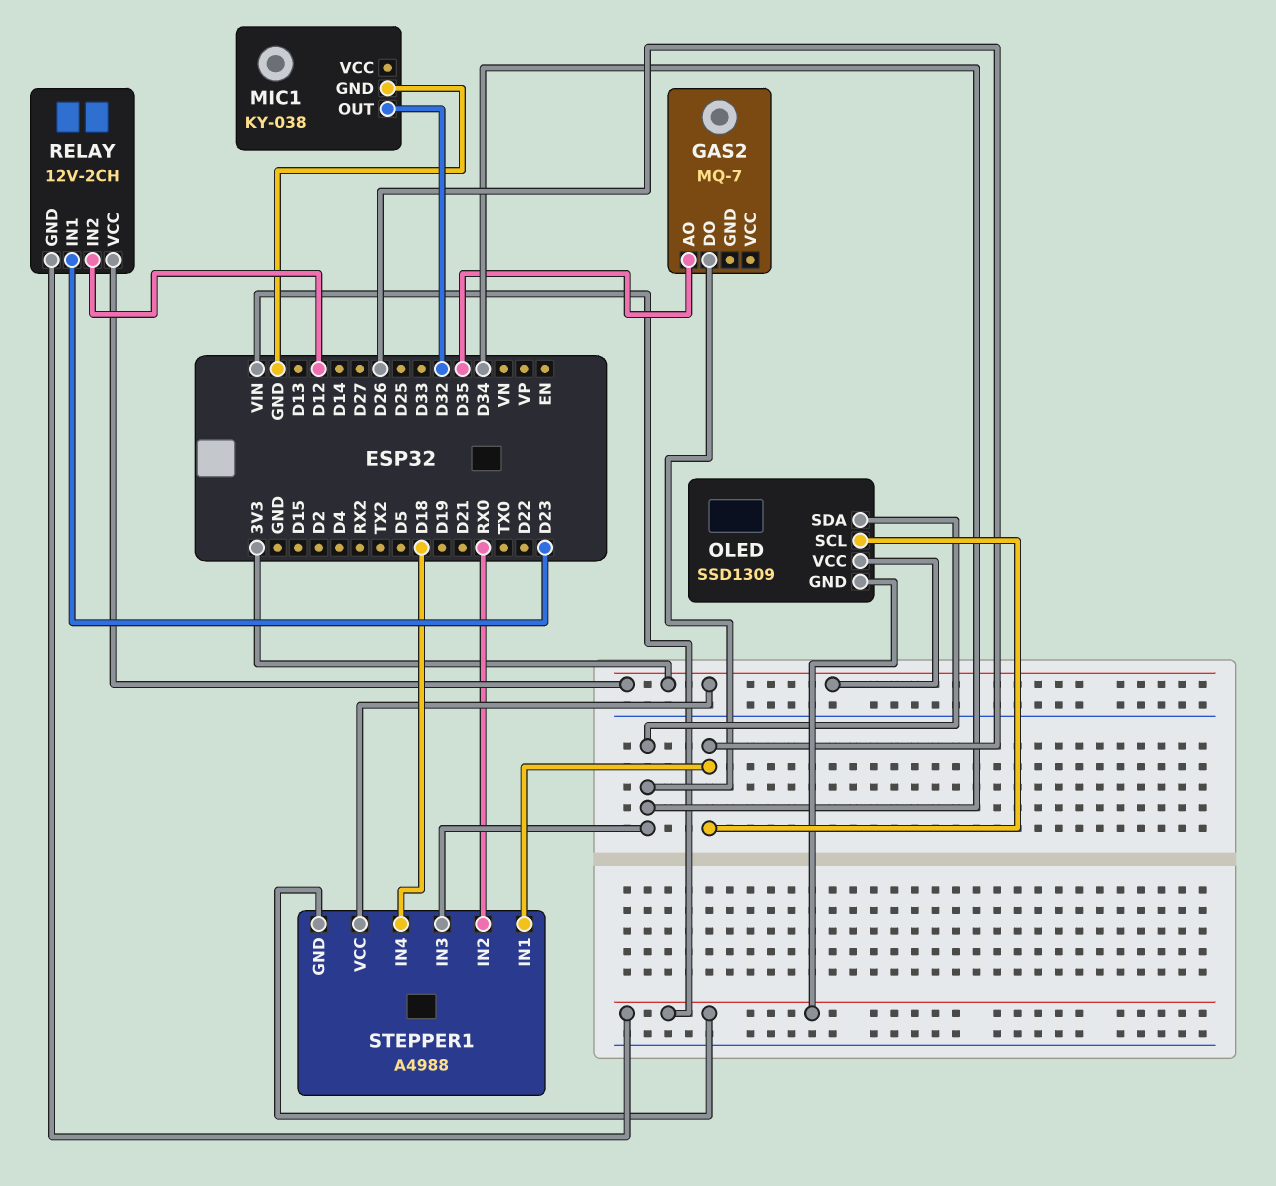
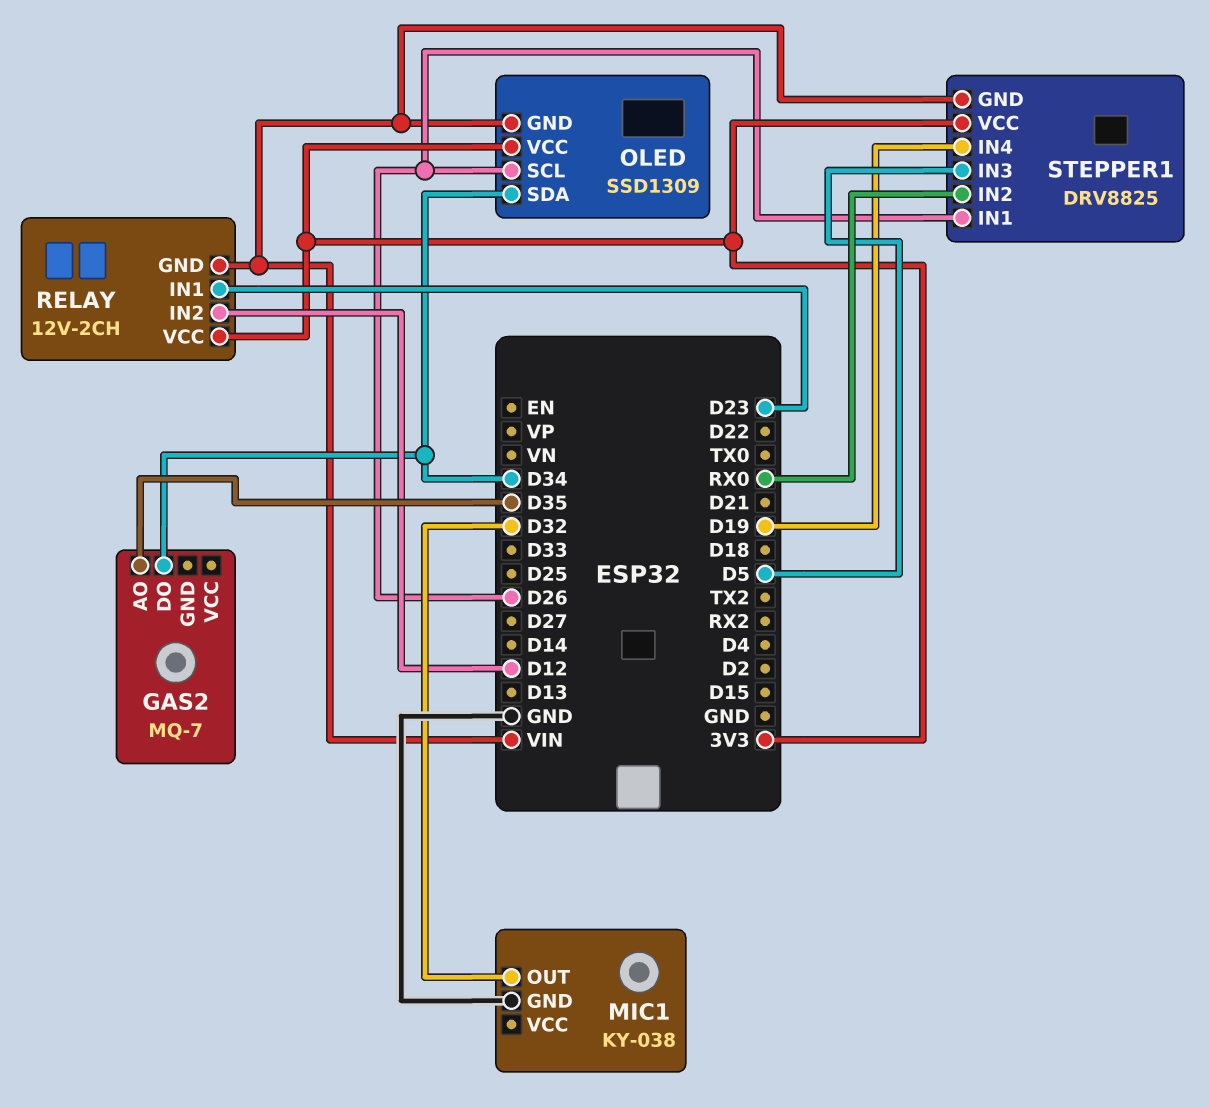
STEPPER1: A4988 -> DRV8825
STEPPER1 pin IN3: D34 -> D5
STEPPER1 pin IN4: D18 -> D19

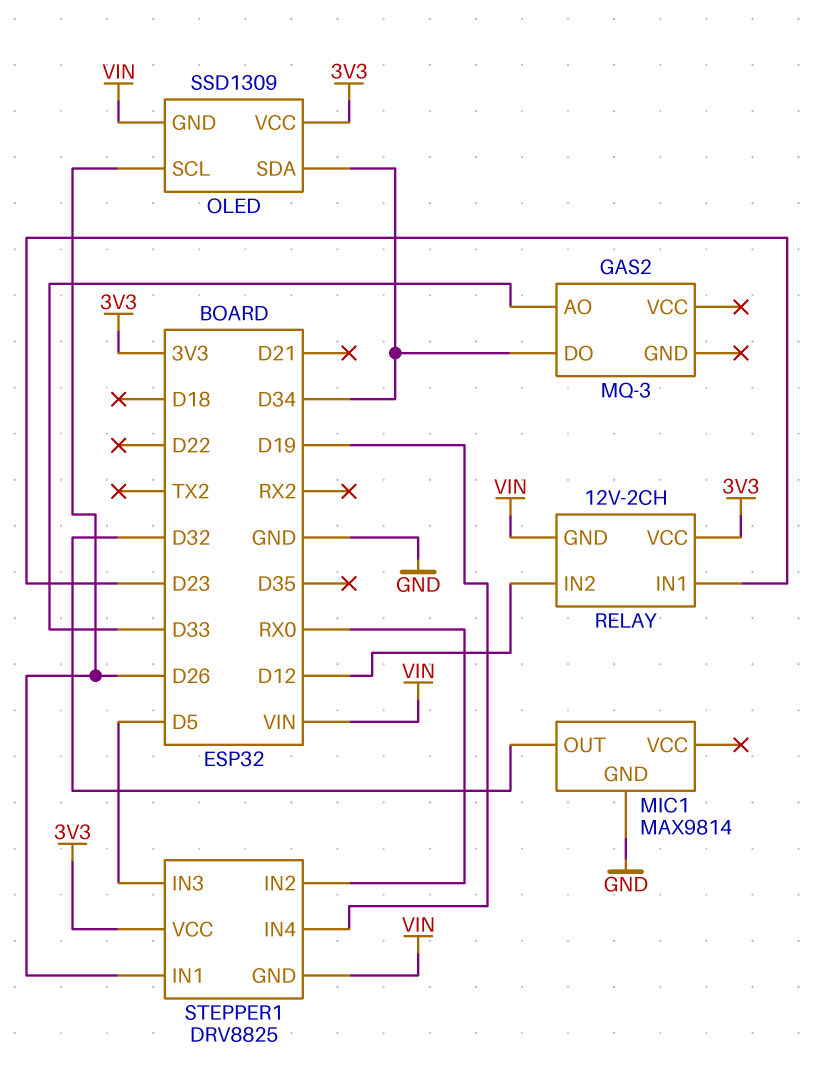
GAS2: MQ-7 -> MQ-3
GAS2 pin AO: D35 -> D33
MIC1: KY-038 -> MAX9814

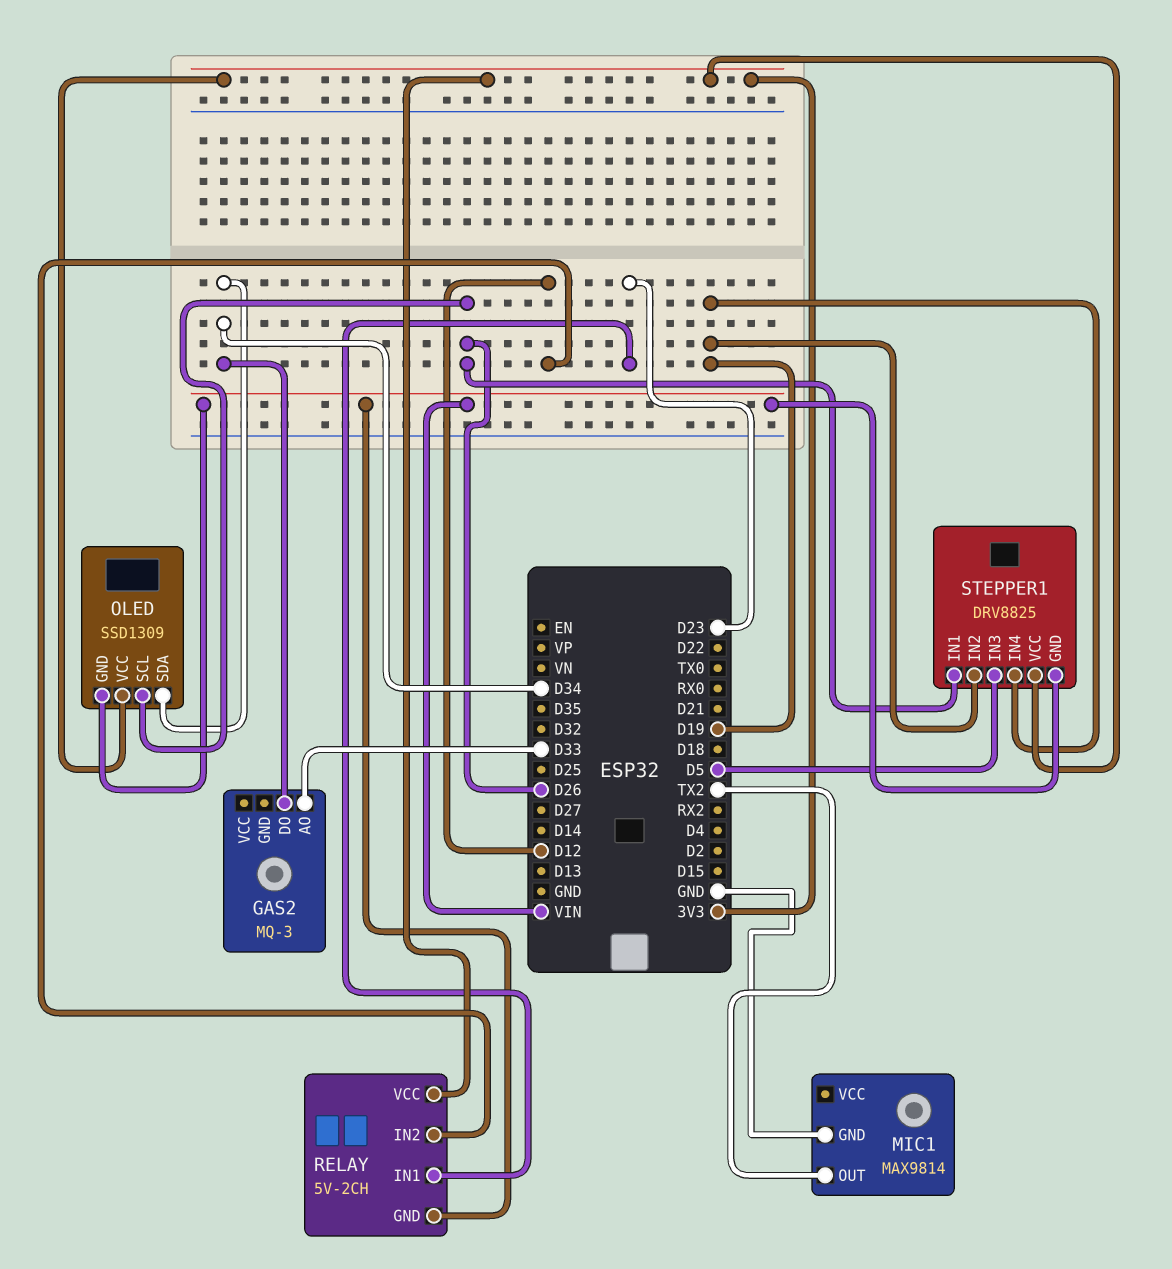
MIC1 pin OUT: D32 -> TX2
RELAY: 12V-2CH -> 5V-2CH
STEPPER1 pin IN2: RX0 -> D19

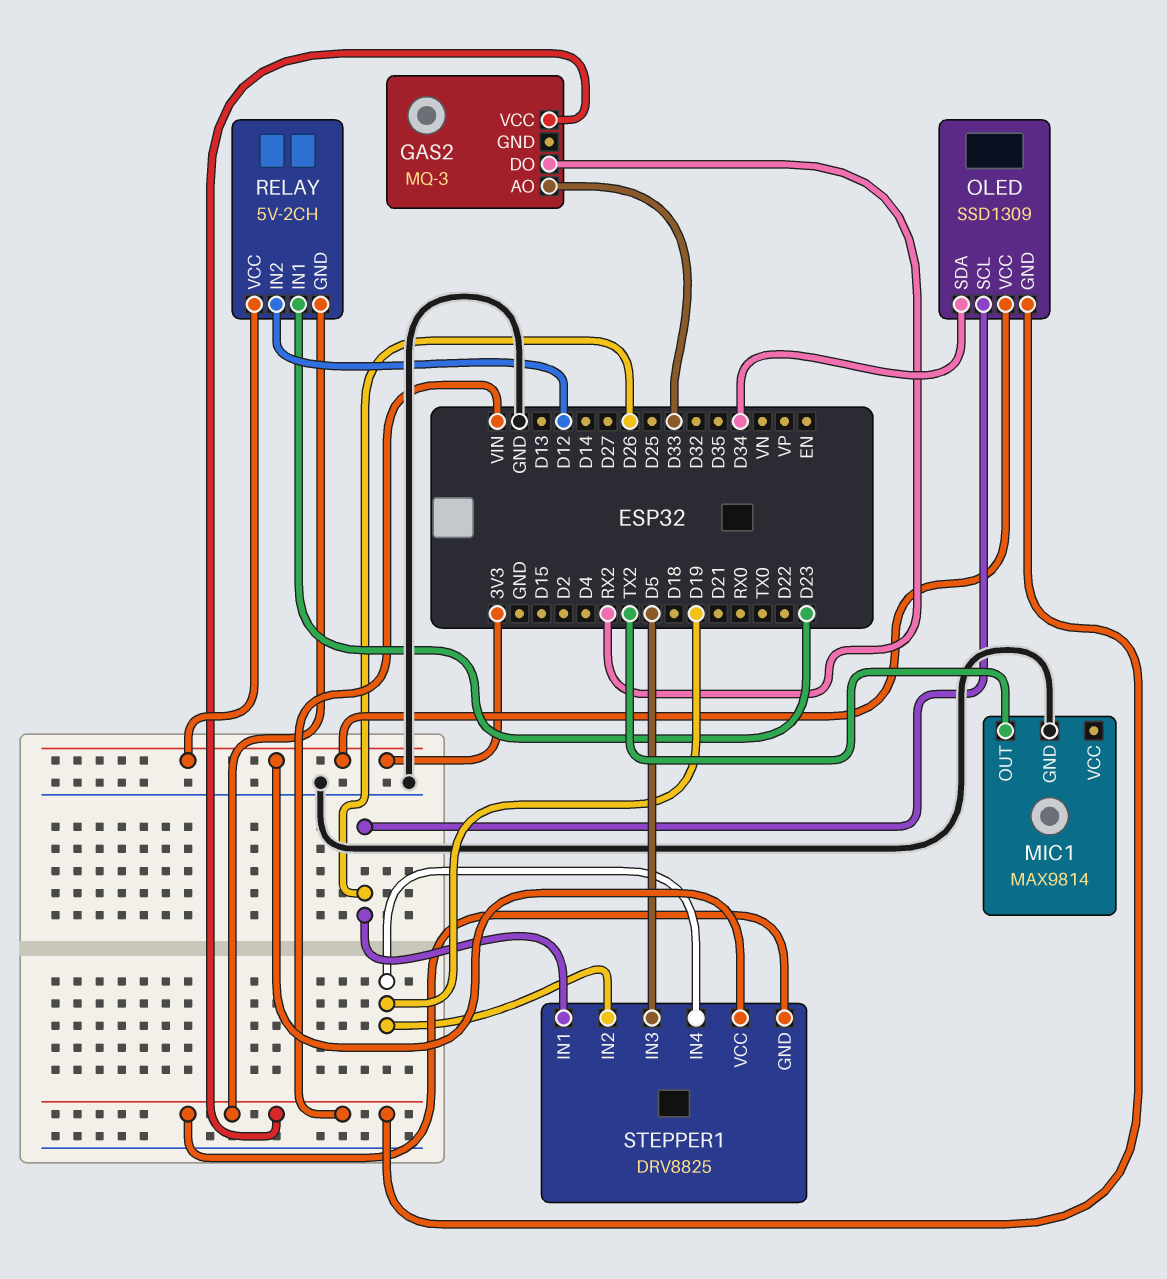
GAS2 pin DO: D34 -> RX2
GAS2 pin VCC: none -> VIN

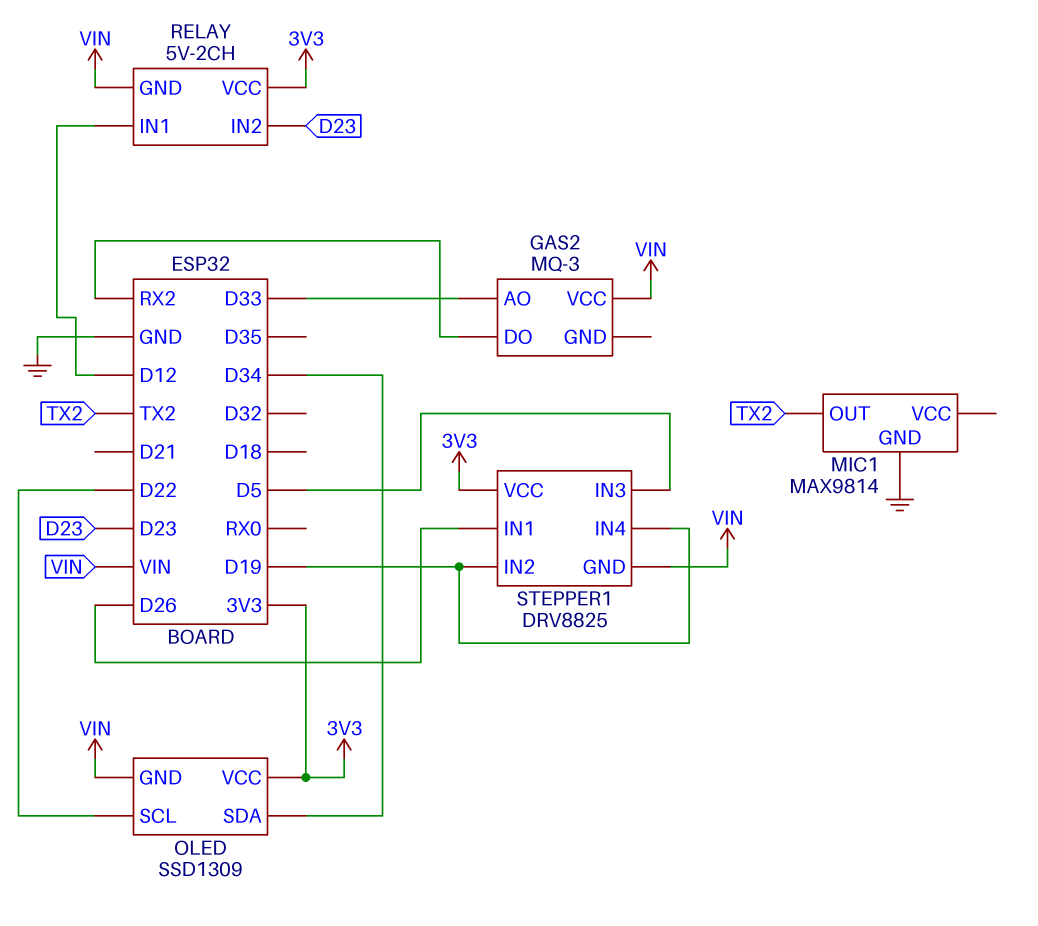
OLED pin SCL: D26 -> D22
RELAY pin IN1: D23 -> D12
RELAY pin IN2: D12 -> D23

